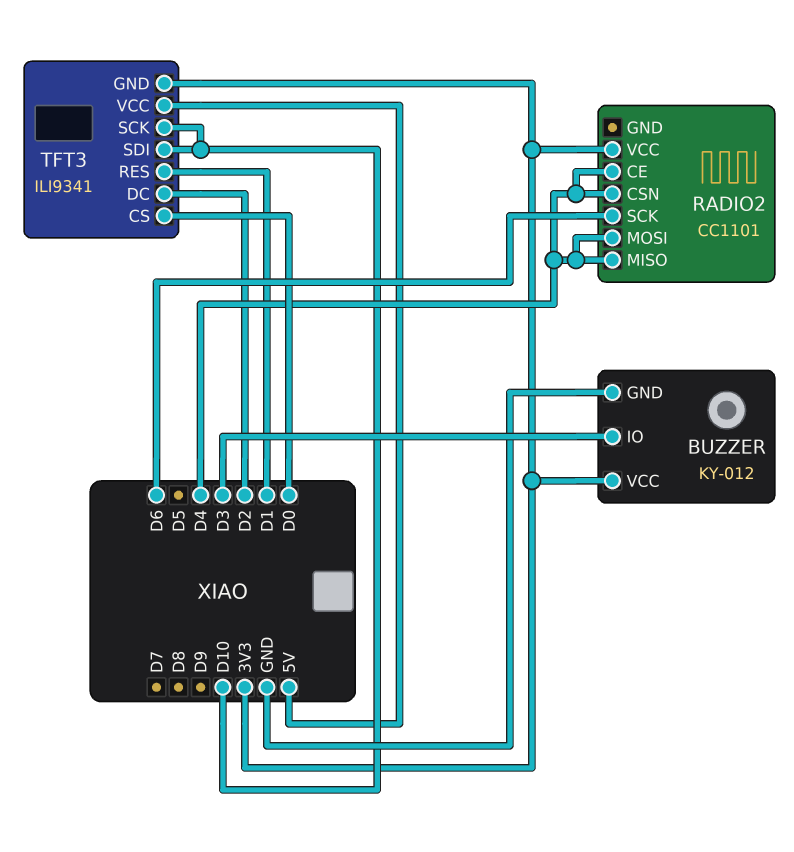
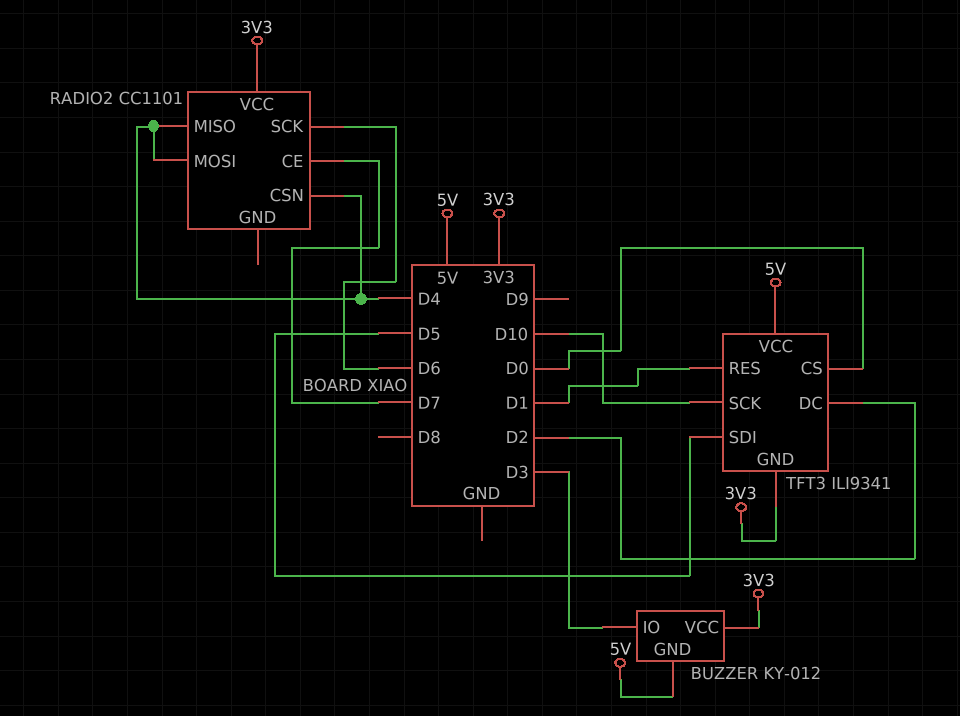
BUZZER pin GND: GND -> 5V
RADIO2 pin CE: D4 -> D7
TFT3 pin SDI: D10 -> D5

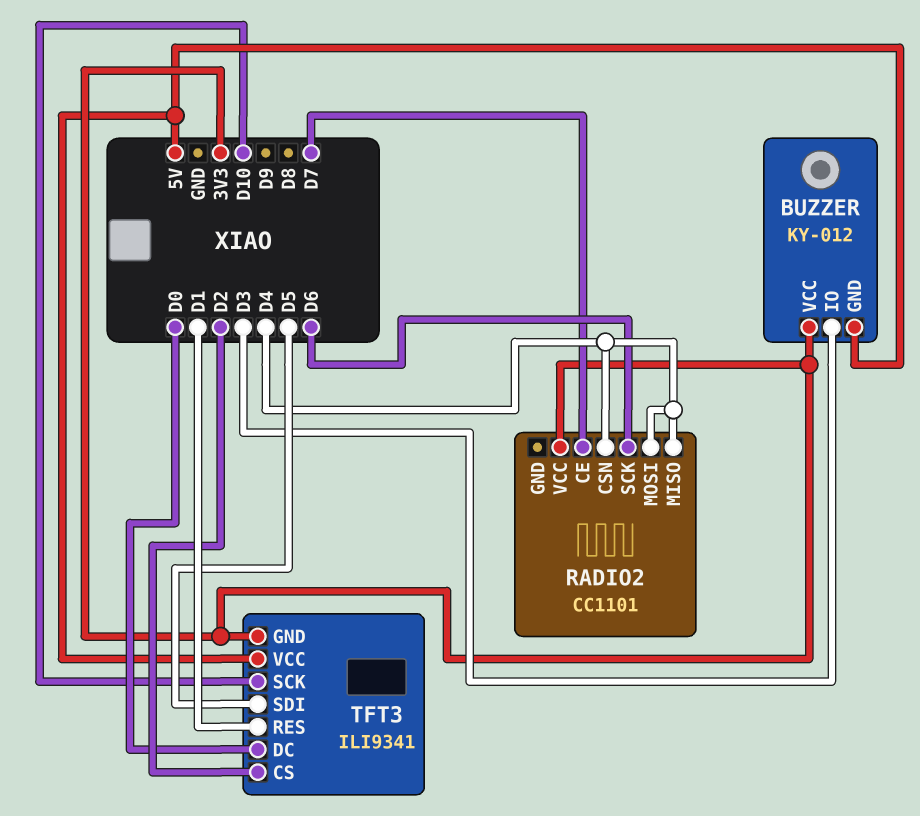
TFT3 pin CS: D0 -> D2
TFT3 pin DC: D2 -> D0

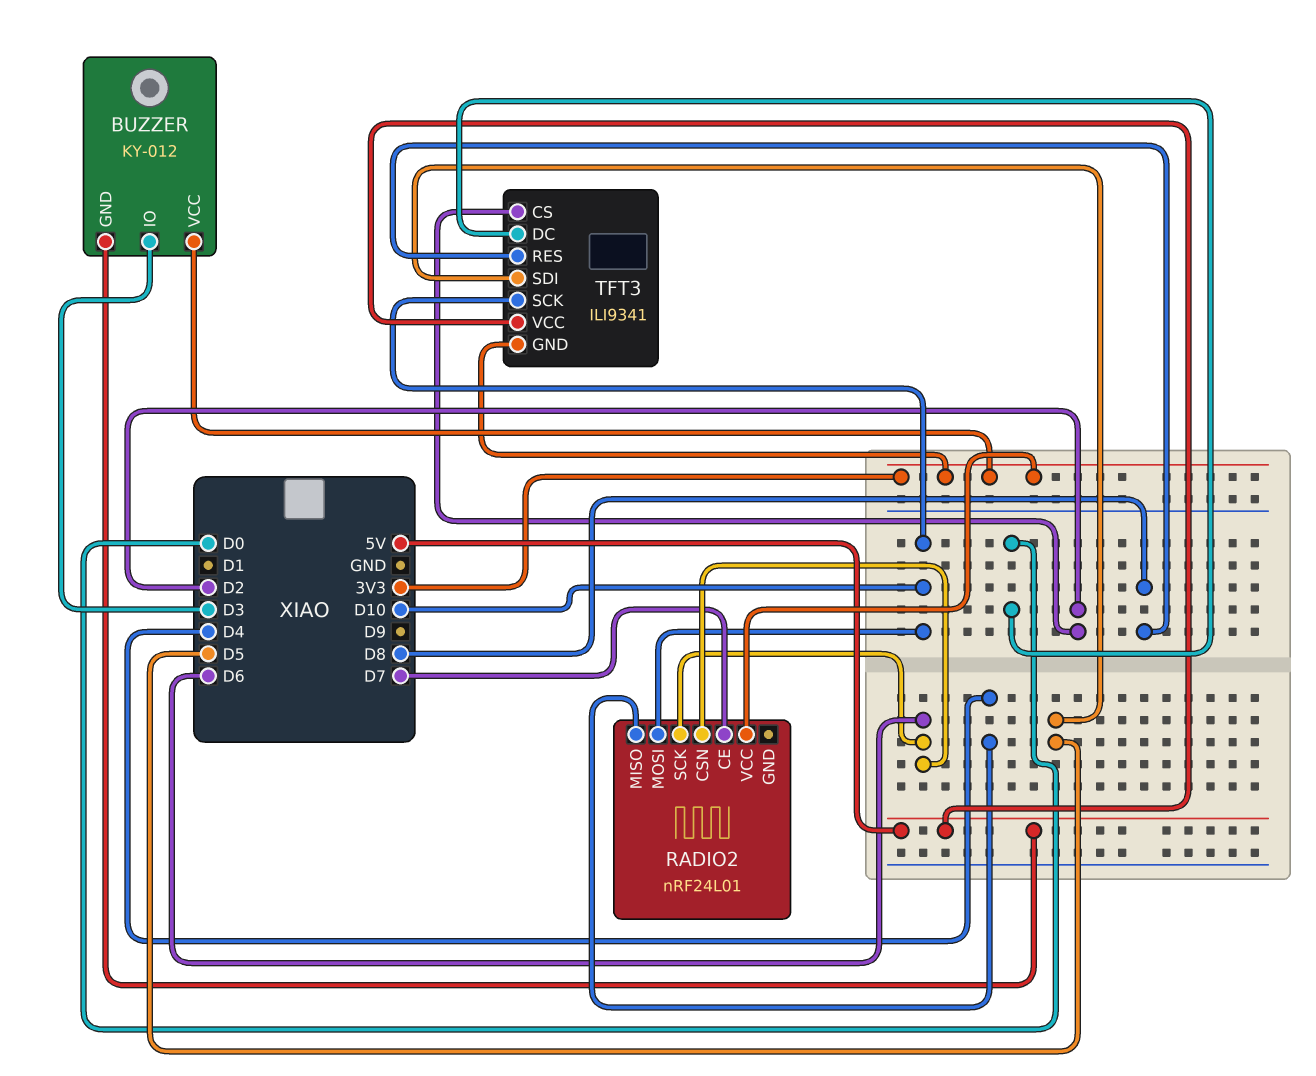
RADIO2: CC1101 -> nRF24L01
RADIO2 pin CSN: D4 -> D6
RADIO2 pin MOSI: D4 -> D10
TFT3 pin RES: D1 -> D8

